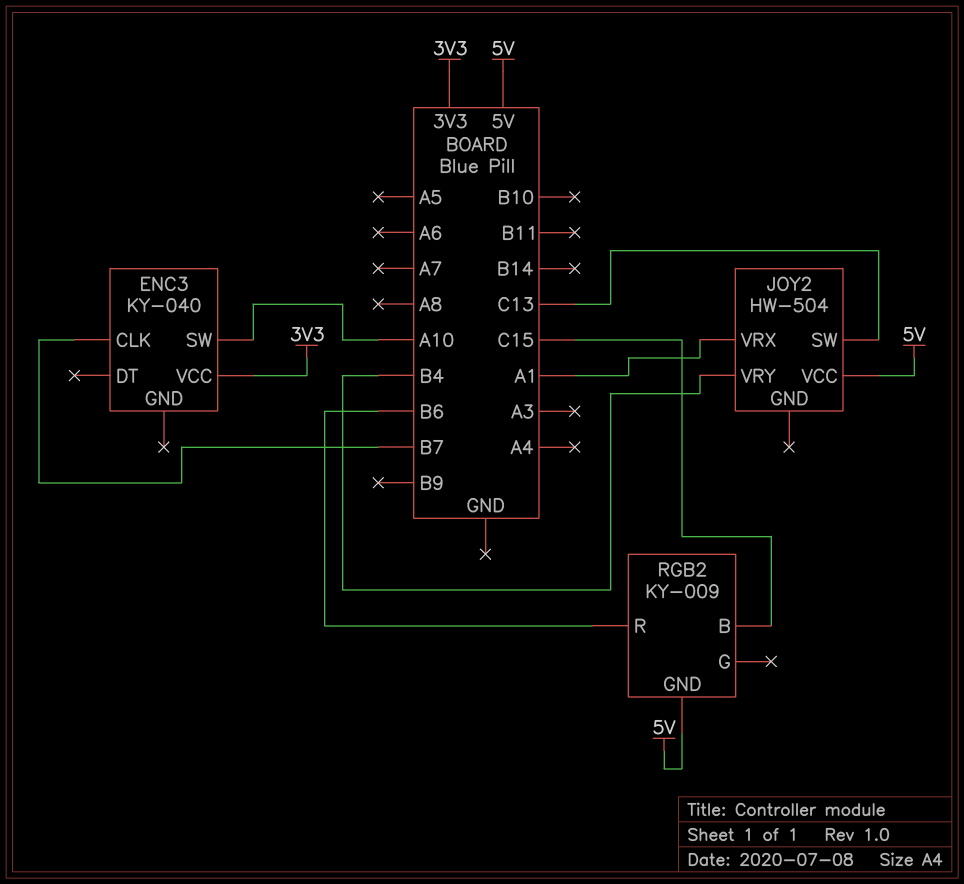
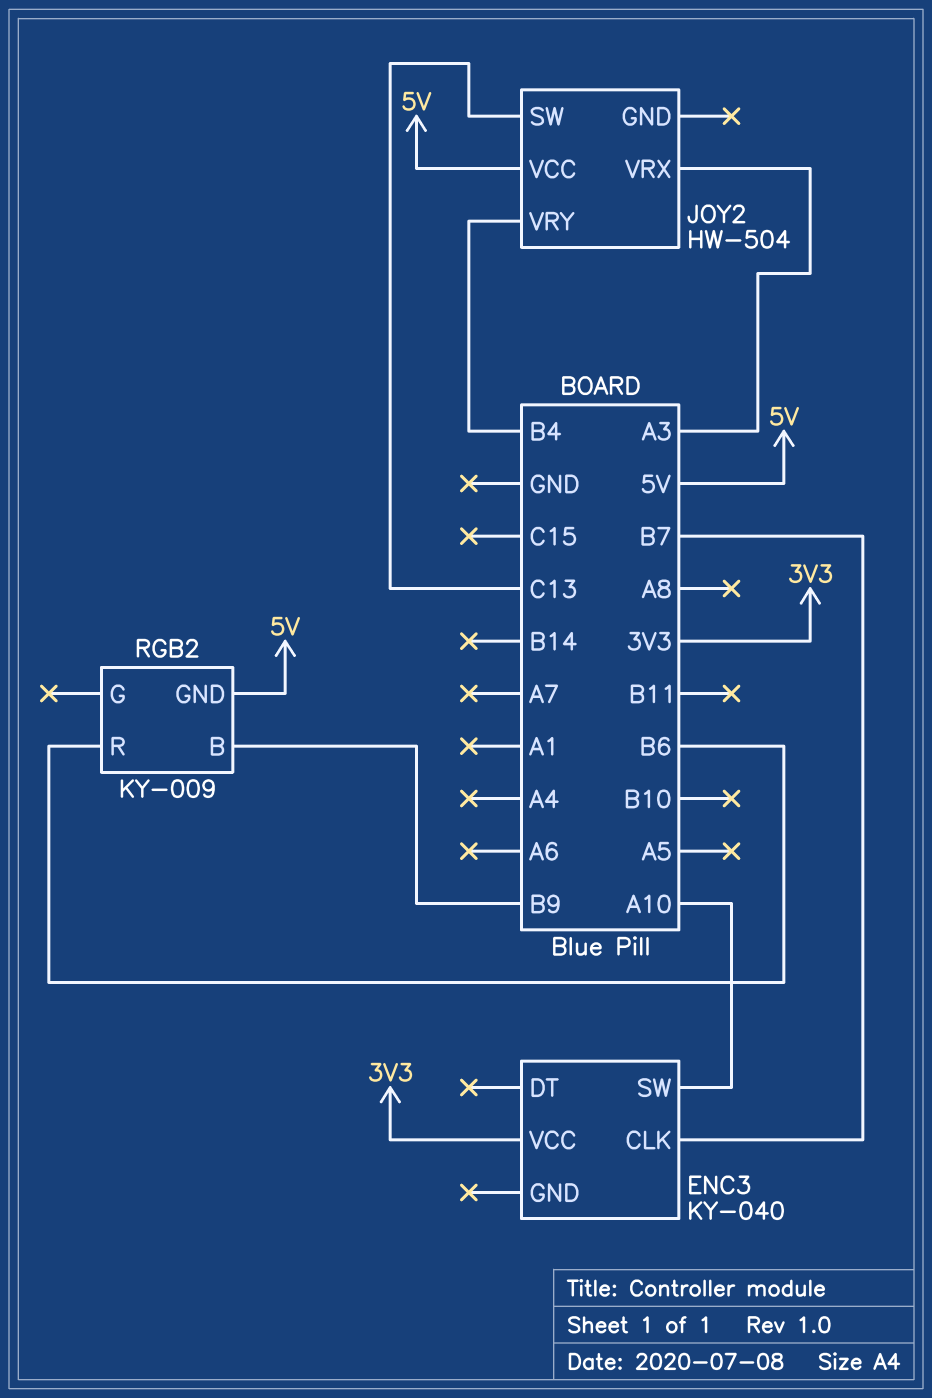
JOY2 pin VRX: A1 -> A3
RGB2 pin B: C15 -> B9

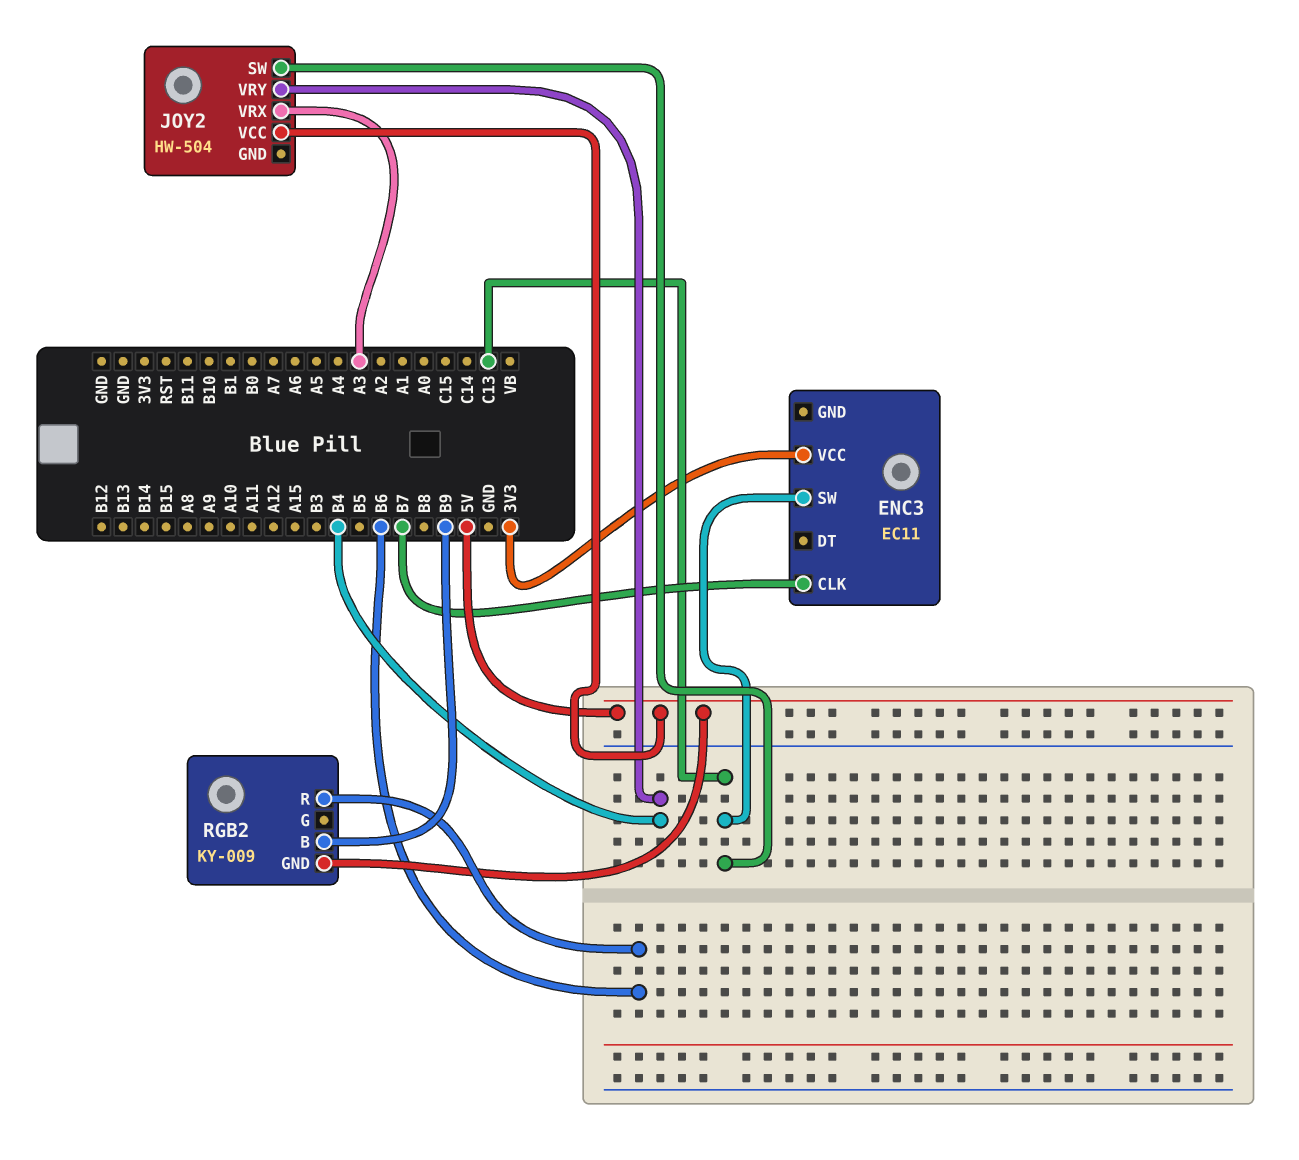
ENC3: KY-040 -> EC11
ENC3 pin SW: A10 -> C13

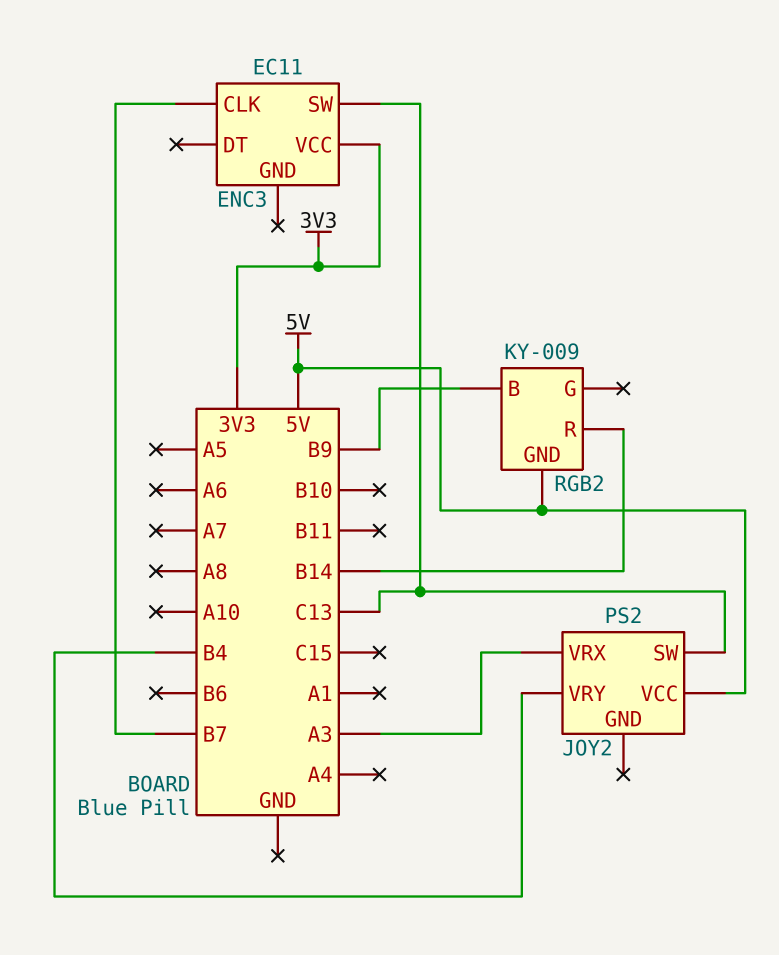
JOY2: HW-504 -> PS2
RGB2 pin R: B6 -> B14

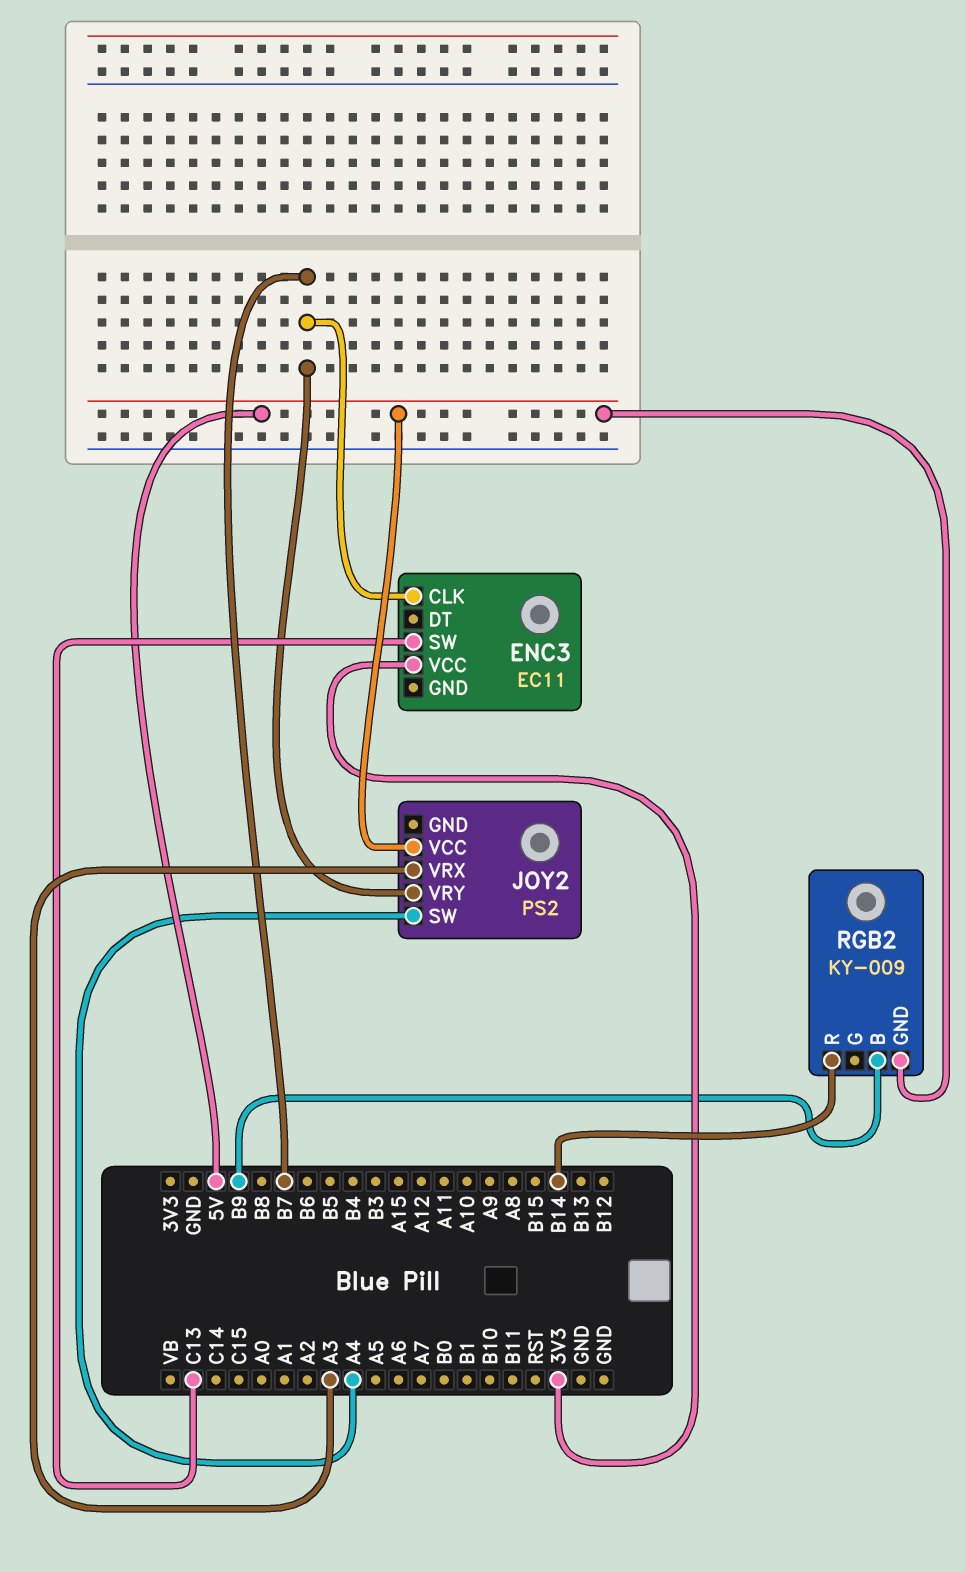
JOY2 pin SW: C13 -> A4
JOY2 pin VRY: B4 -> B7

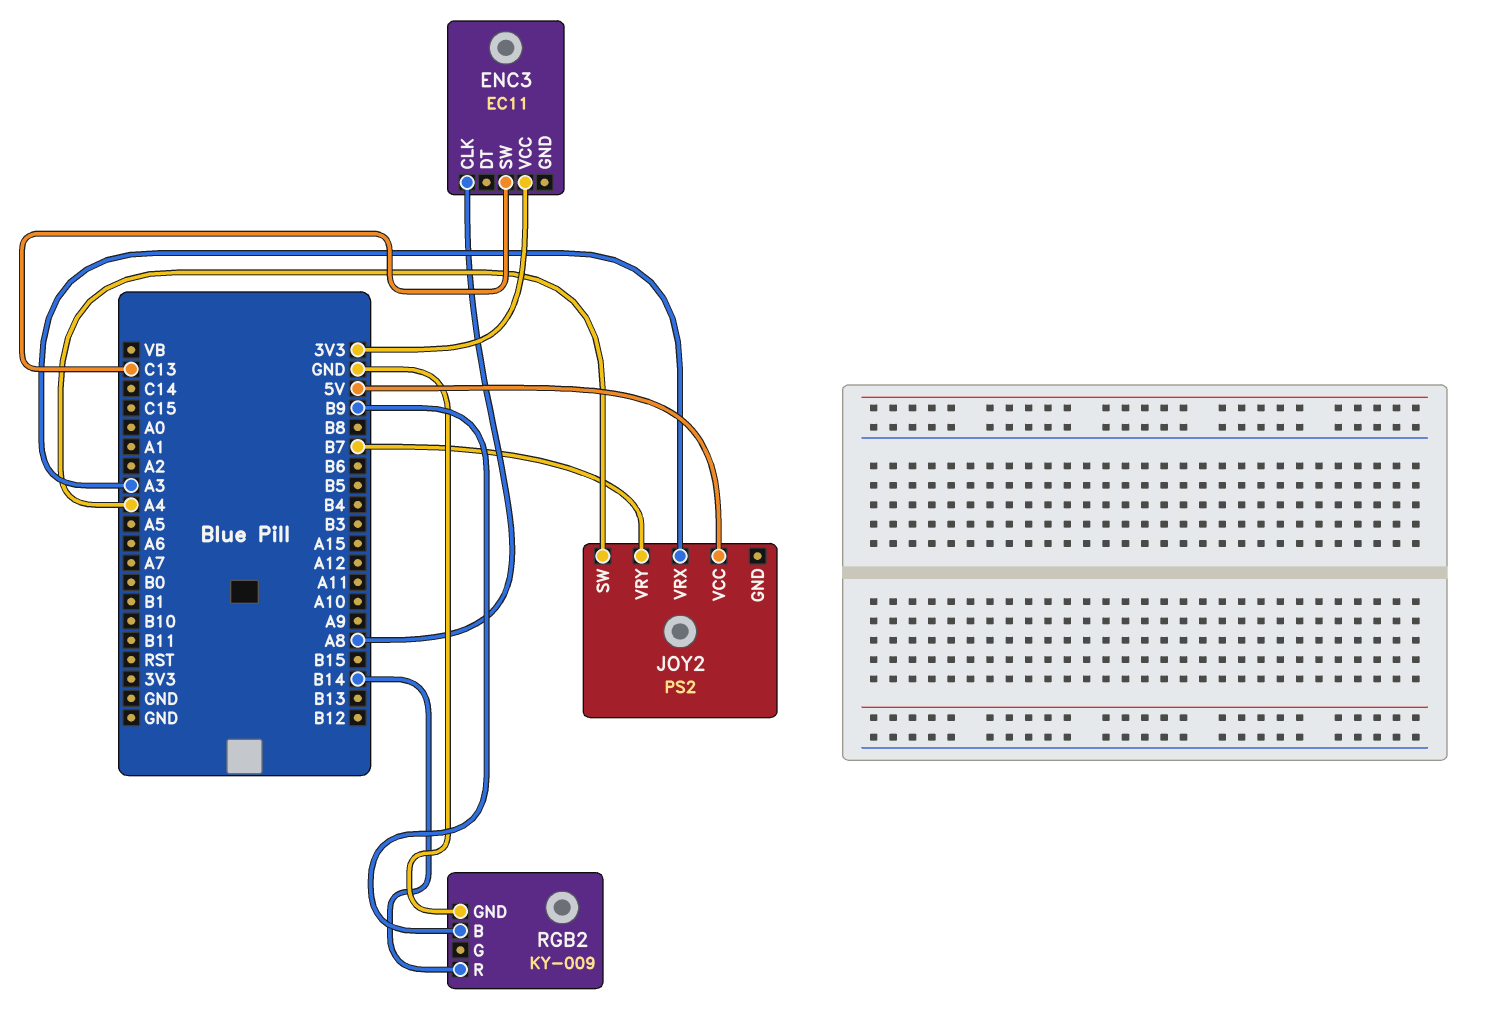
ENC3 pin CLK: B7 -> A8
RGB2 pin GND: 5V -> GND

